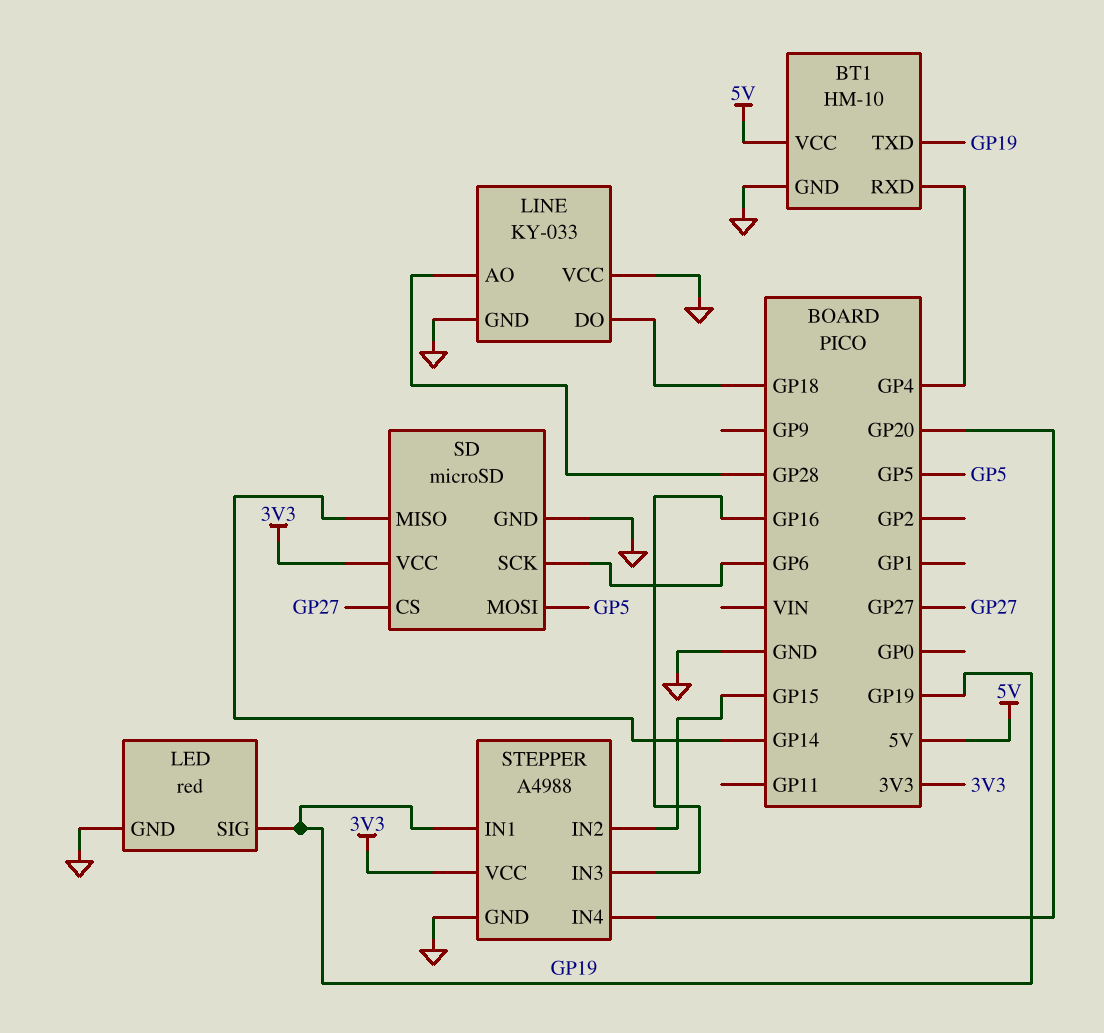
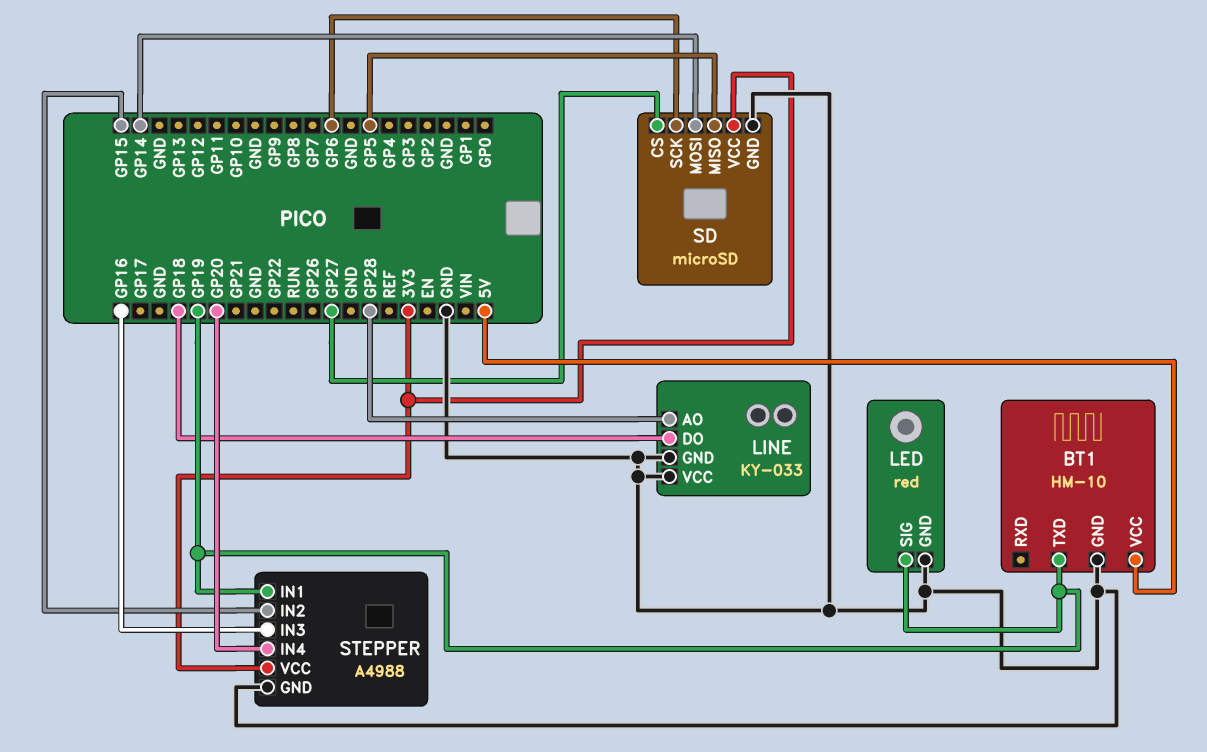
BT1 pin RXD: GP4 -> none
SD pin MISO: GP14 -> GP5
SD pin MOSI: GP5 -> GP14

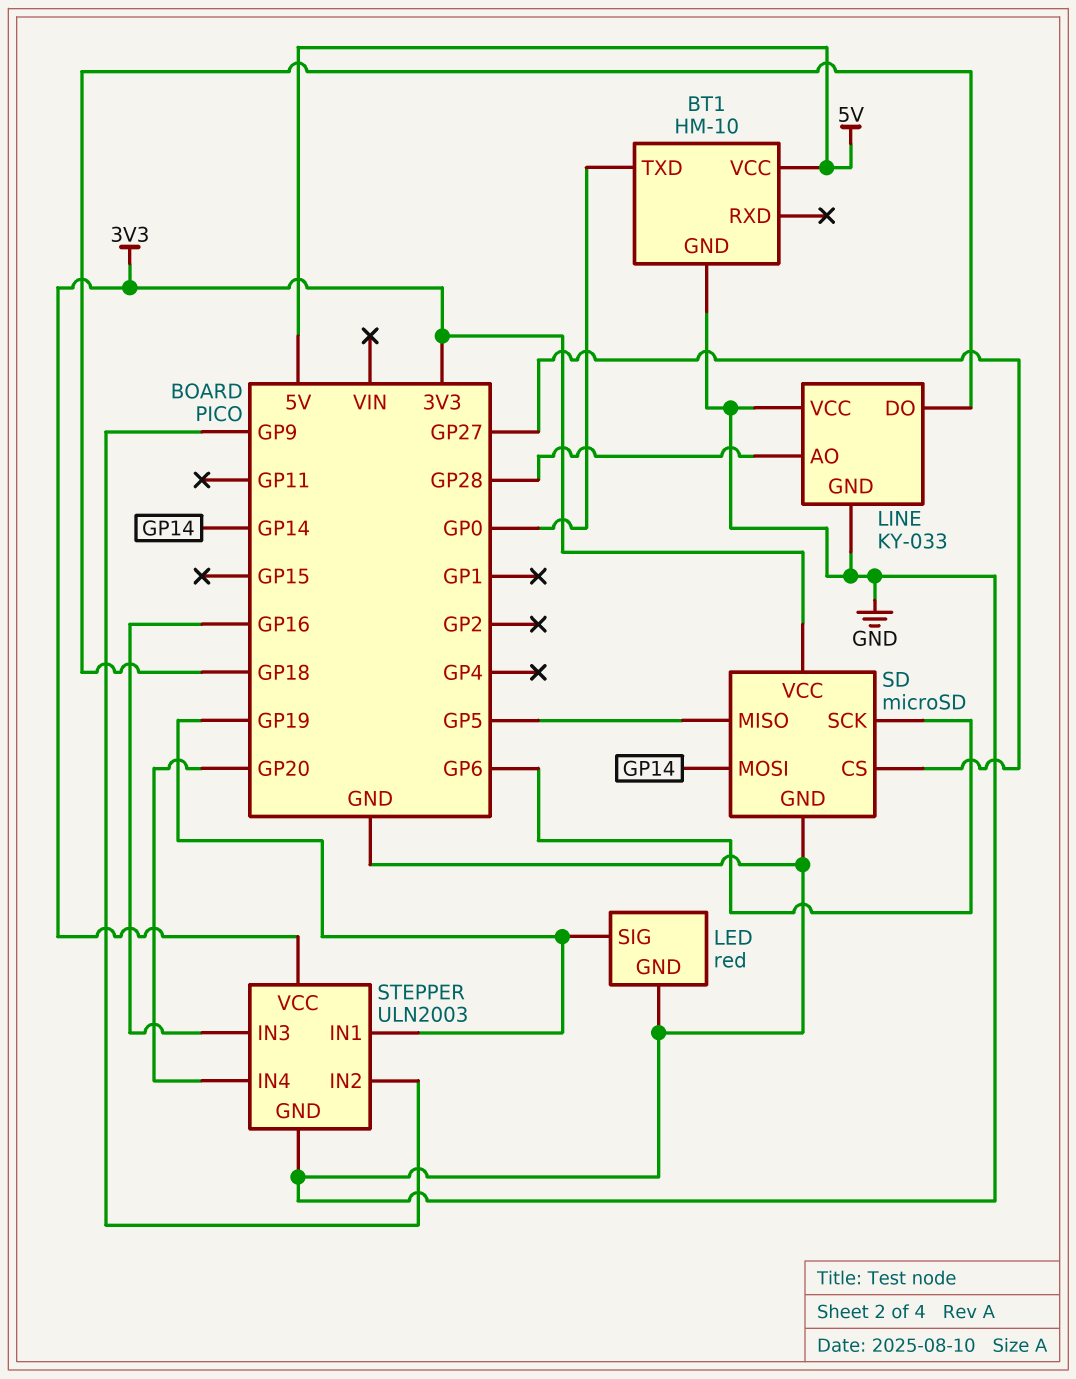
BT1 pin TXD: GP19 -> GP0
STEPPER: A4988 -> ULN2003
STEPPER pin IN2: GP15 -> GP9

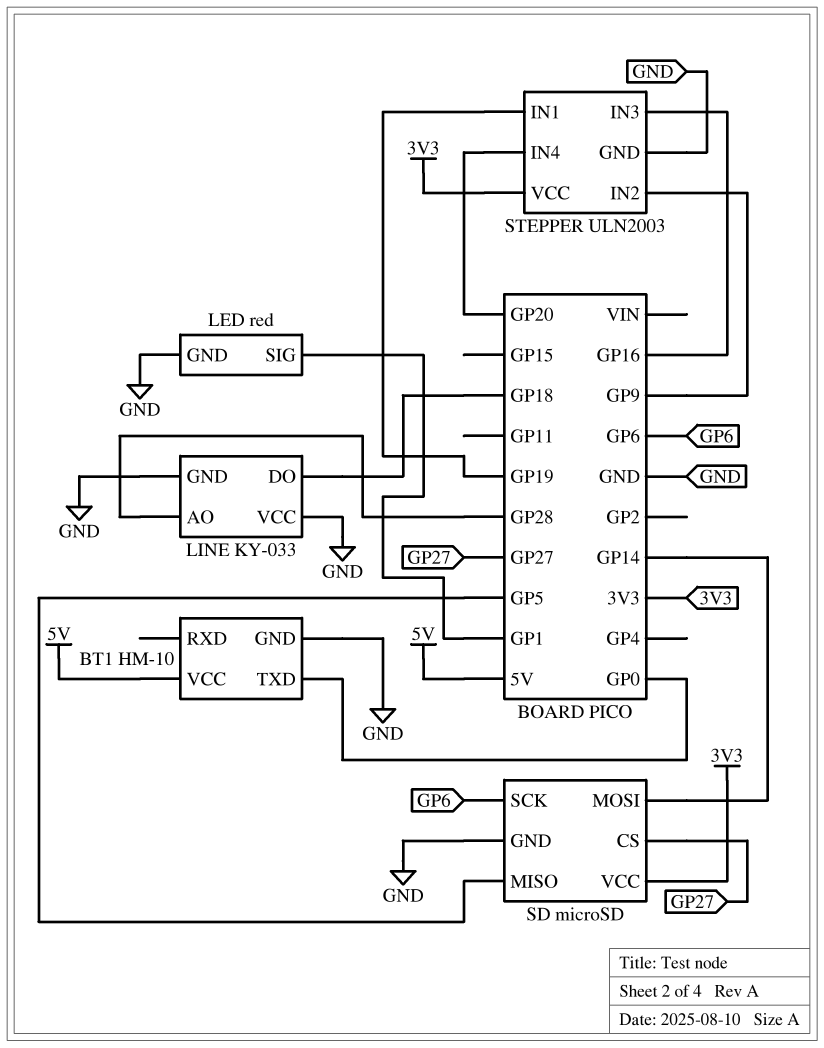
LED pin SIG: GP19 -> GP1

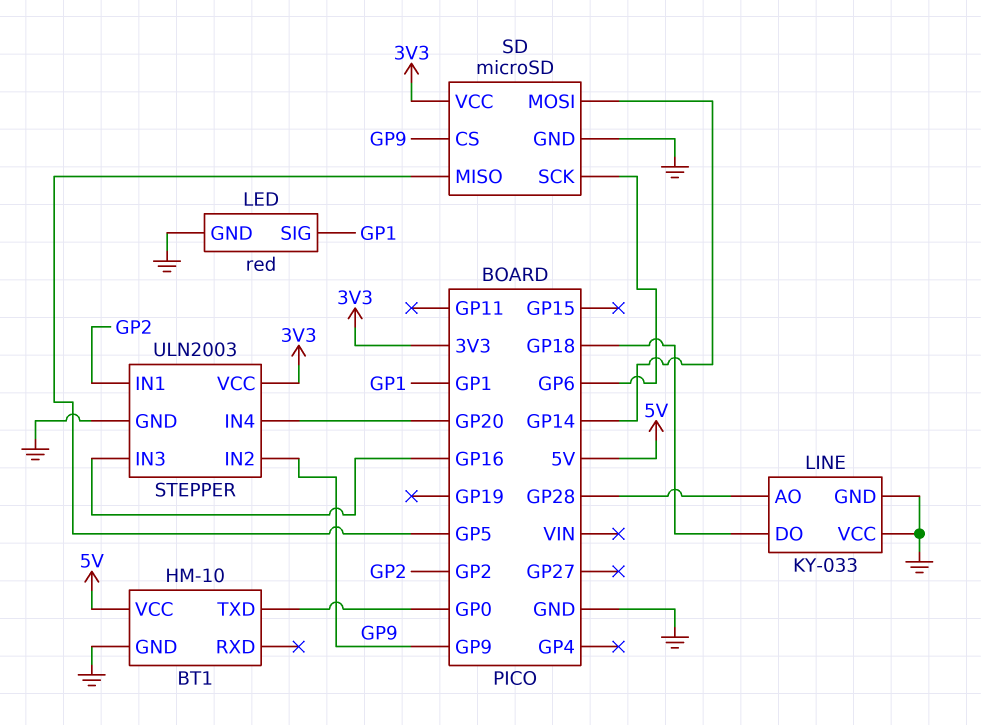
SD pin CS: GP27 -> GP9
STEPPER pin IN1: GP19 -> GP2

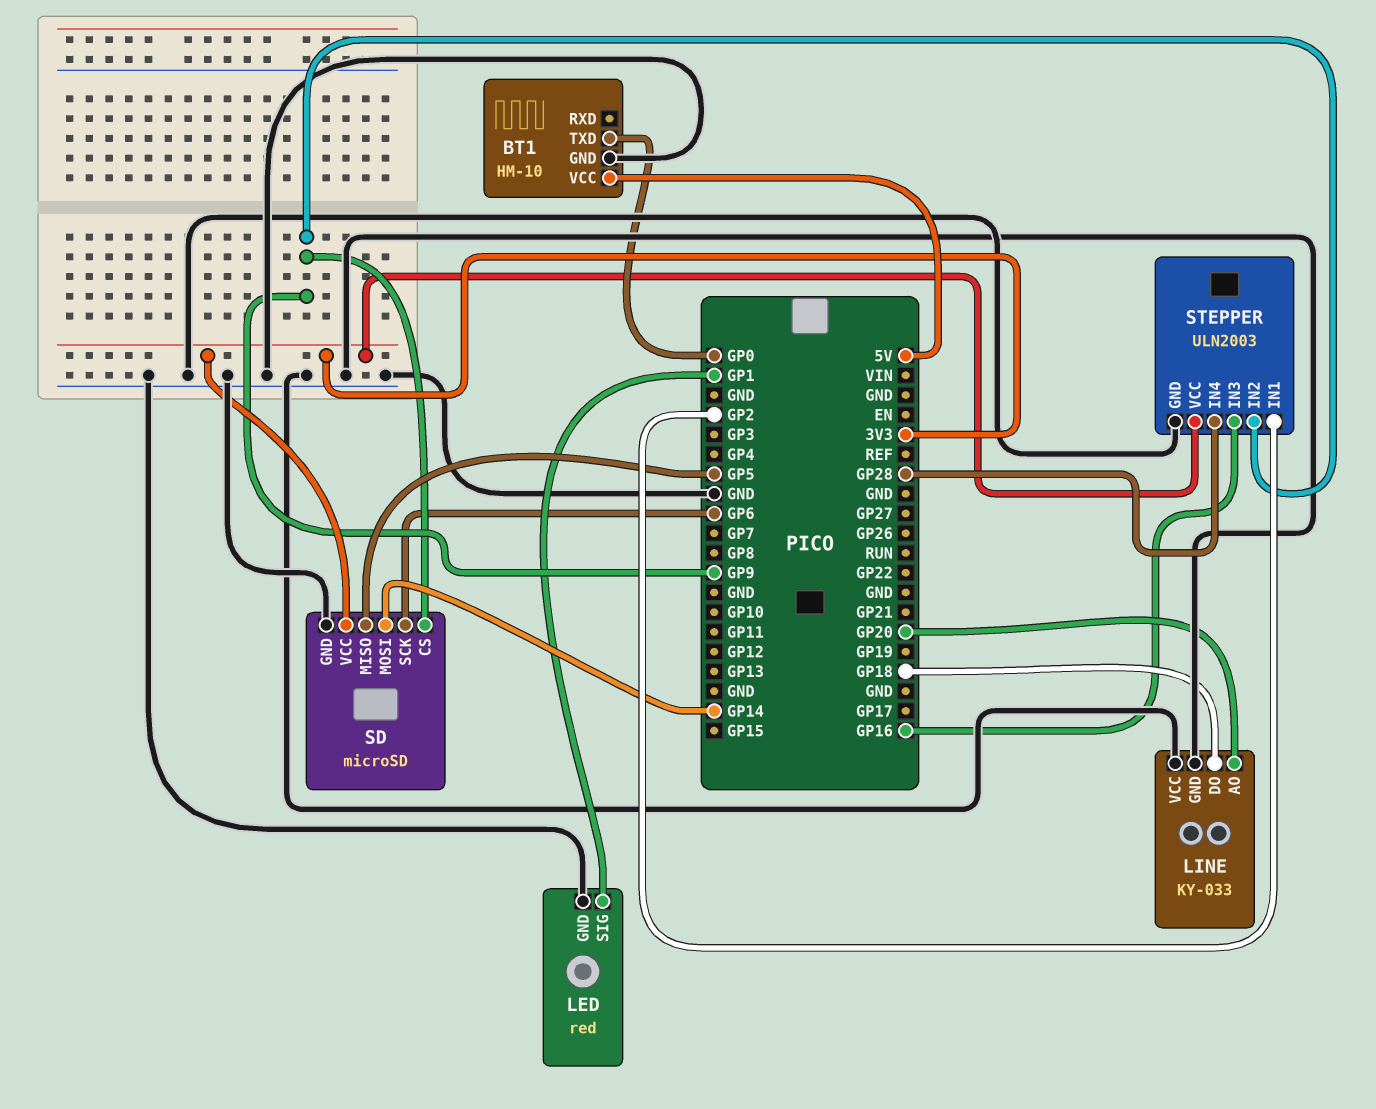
LINE pin AO: GP28 -> GP20
STEPPER pin IN4: GP20 -> GP28

